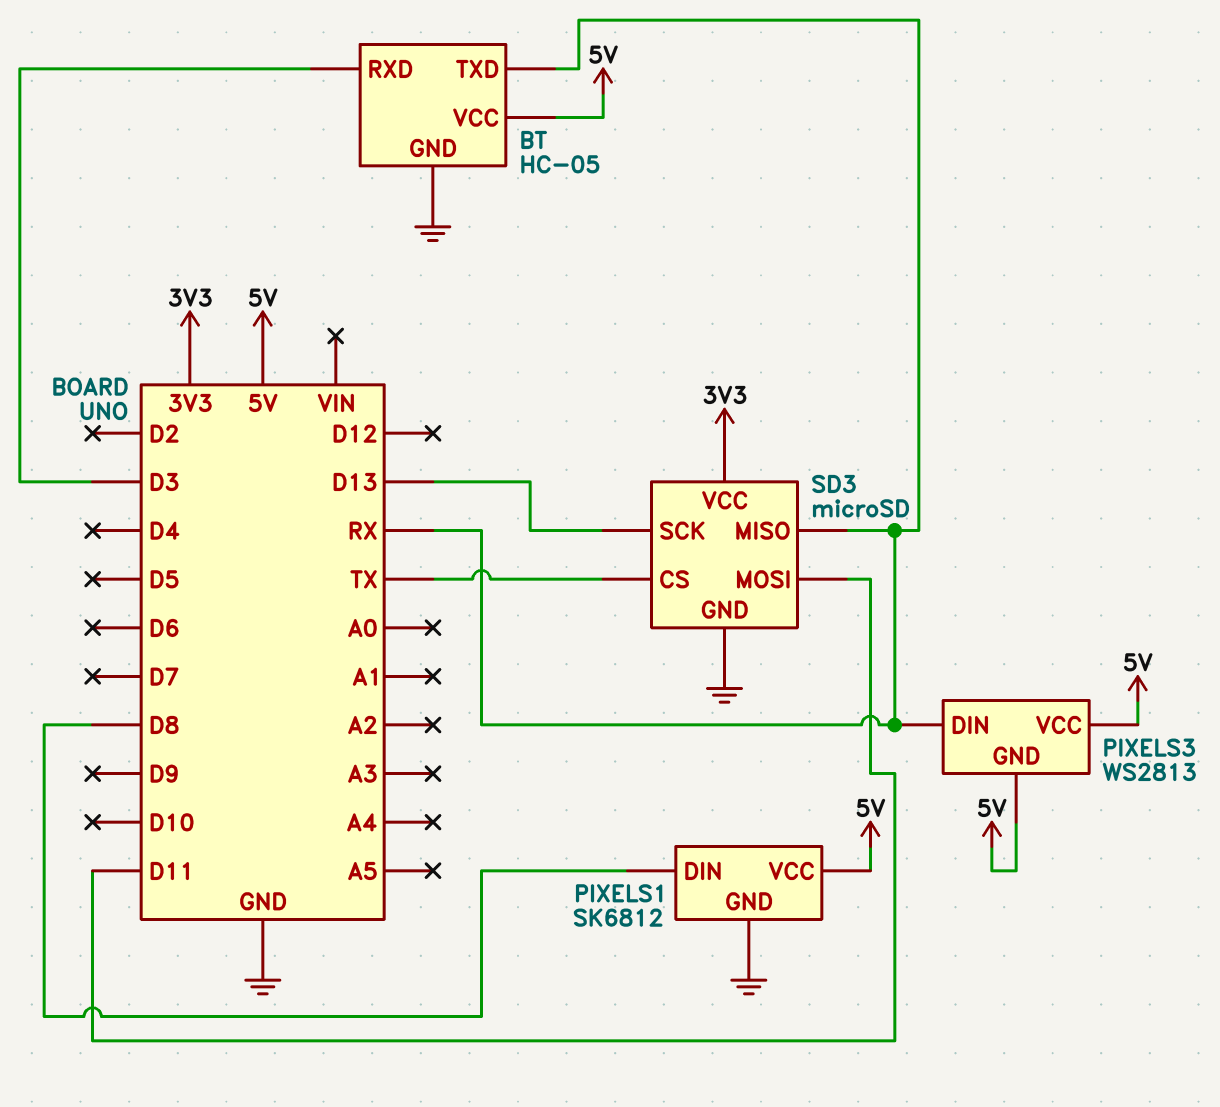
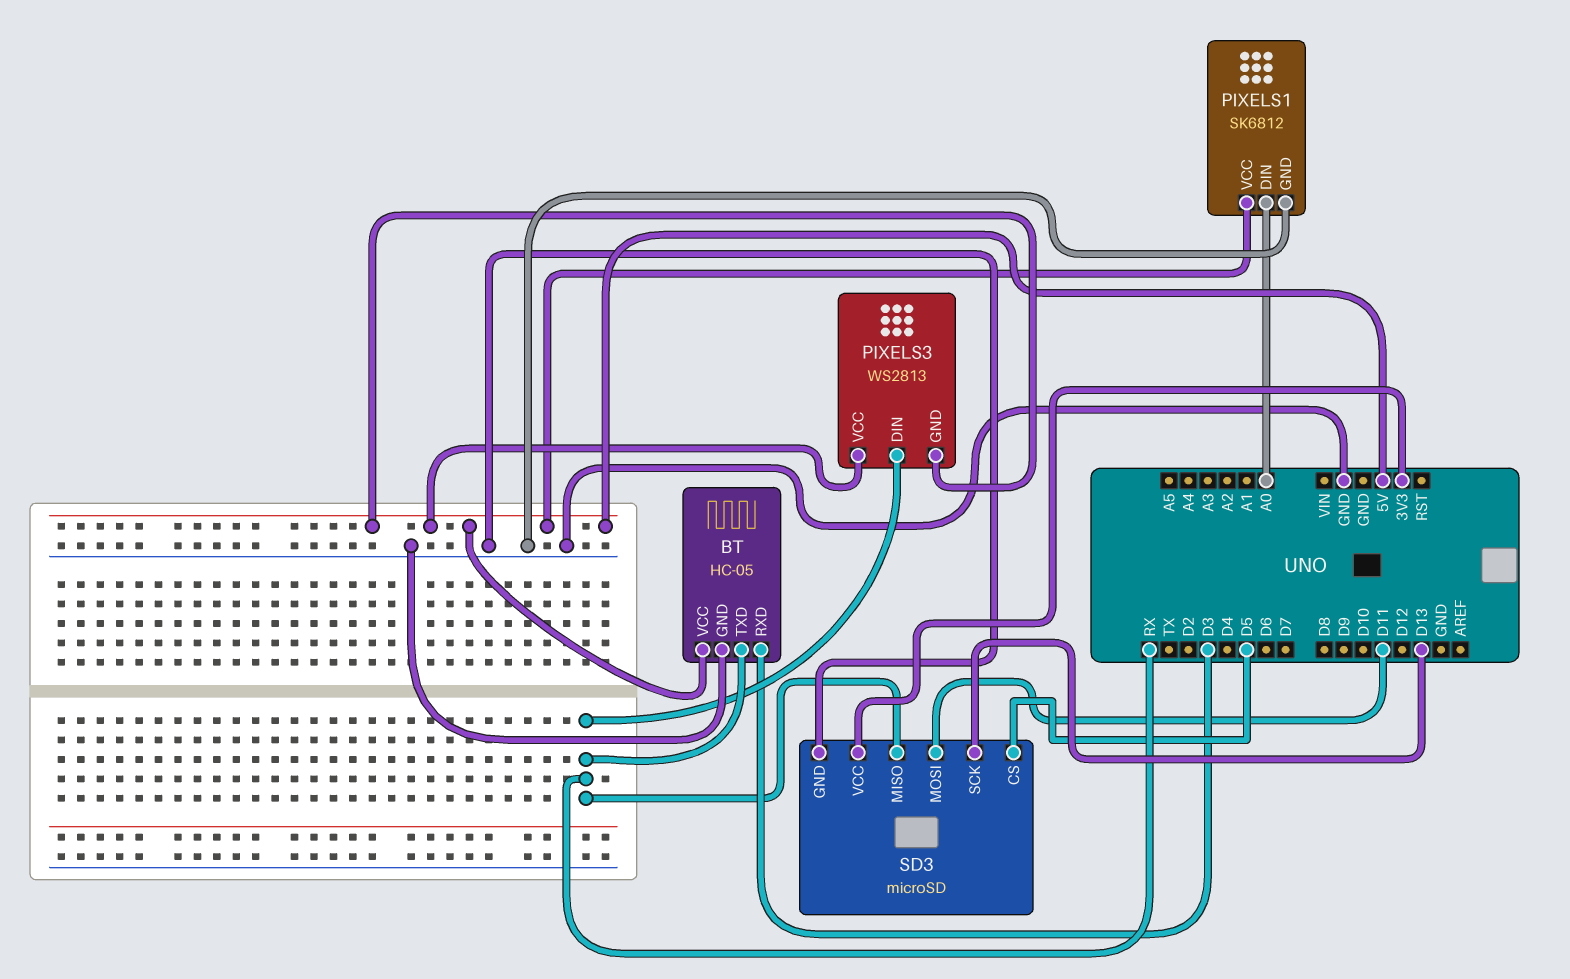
PIXELS1 pin DIN: D8 -> A0
SD3 pin CS: TX -> D5

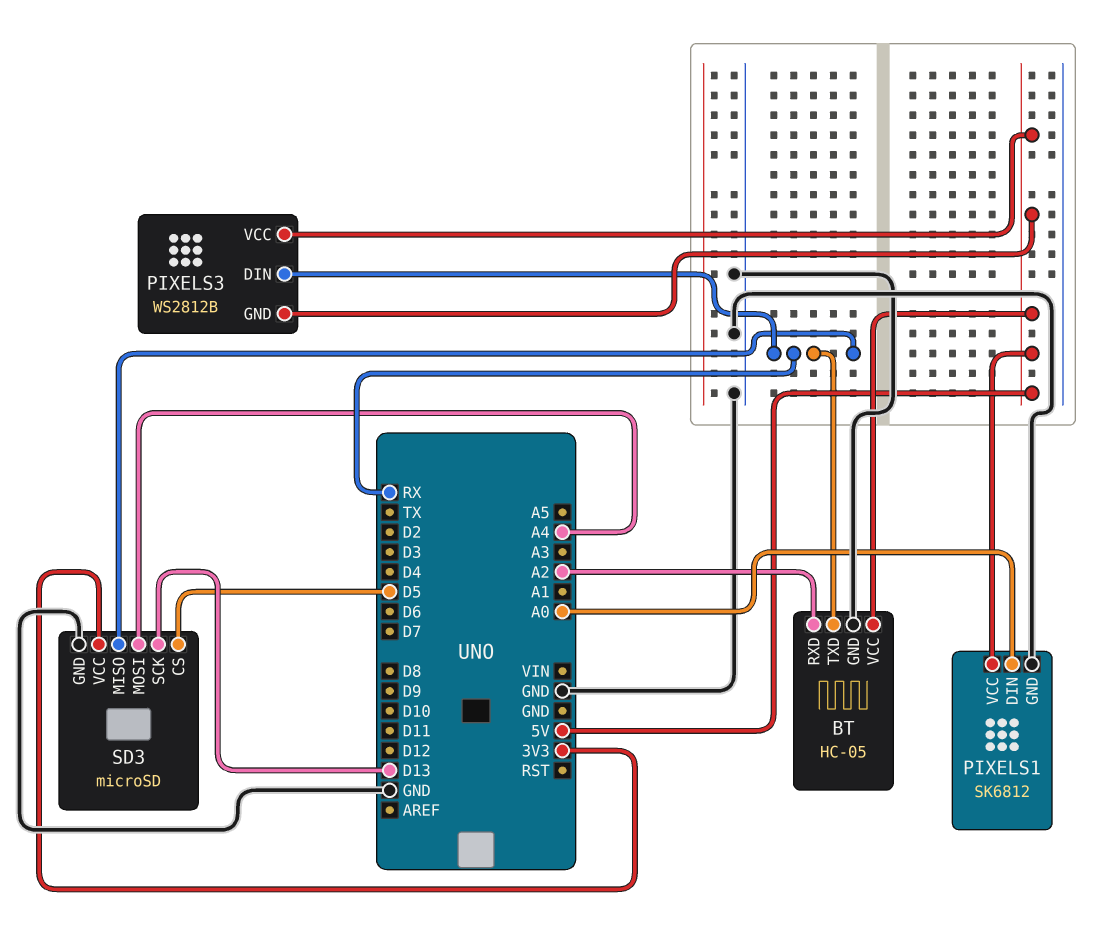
BT pin RXD: D3 -> A2
PIXELS3: WS2813 -> WS2812B
SD3 pin MOSI: D11 -> A4

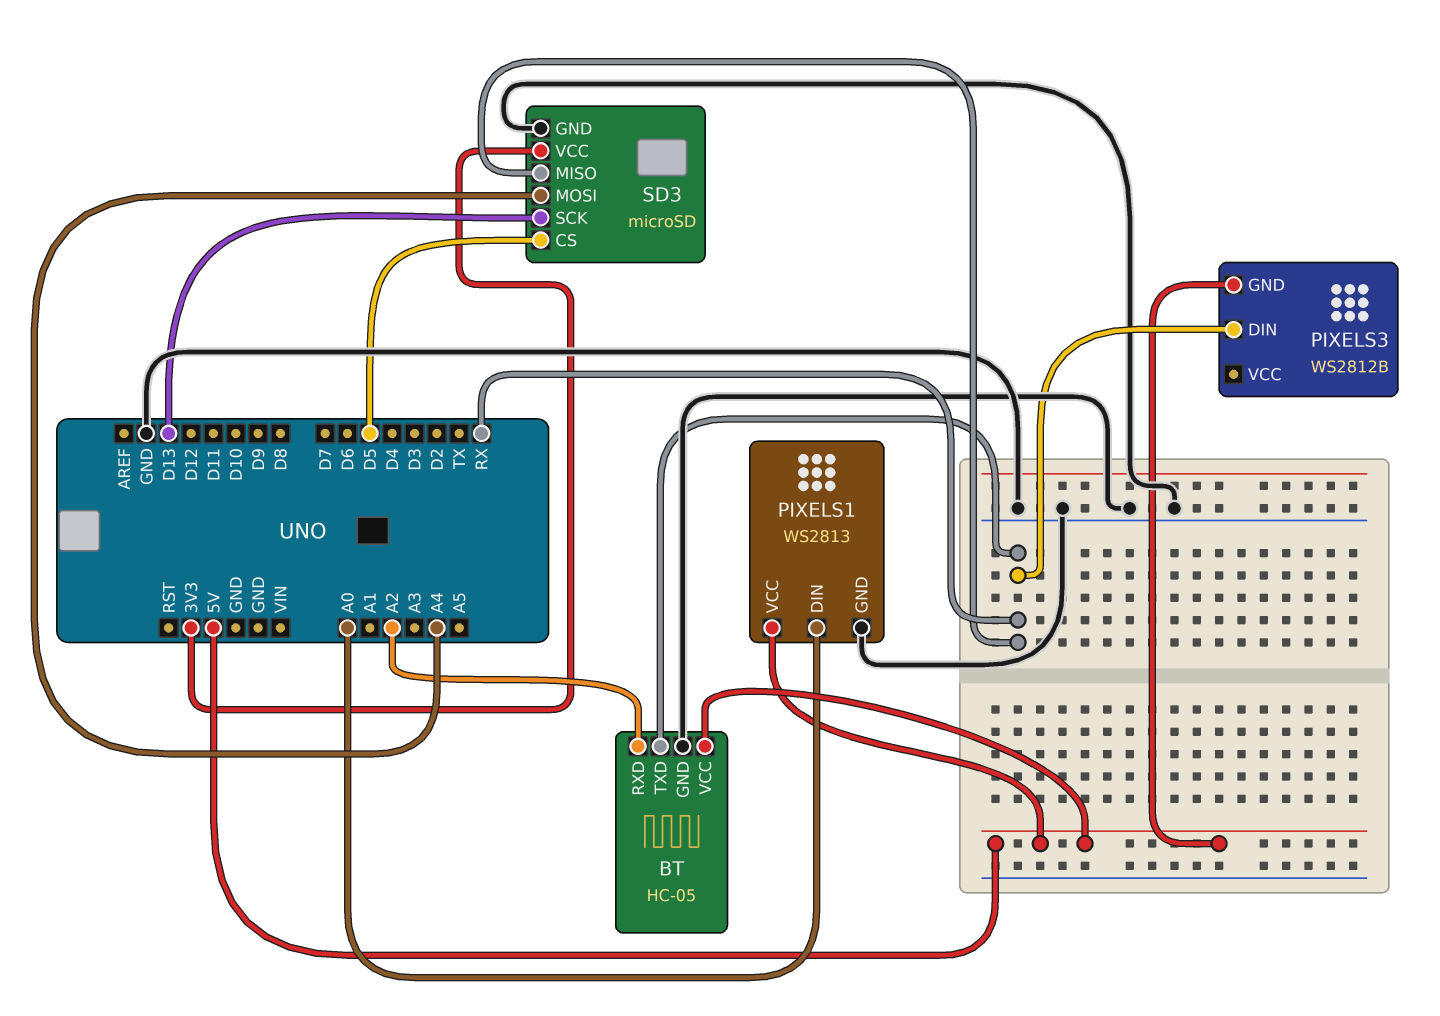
PIXELS1: SK6812 -> WS2813
PIXELS3 pin VCC: 5V -> none

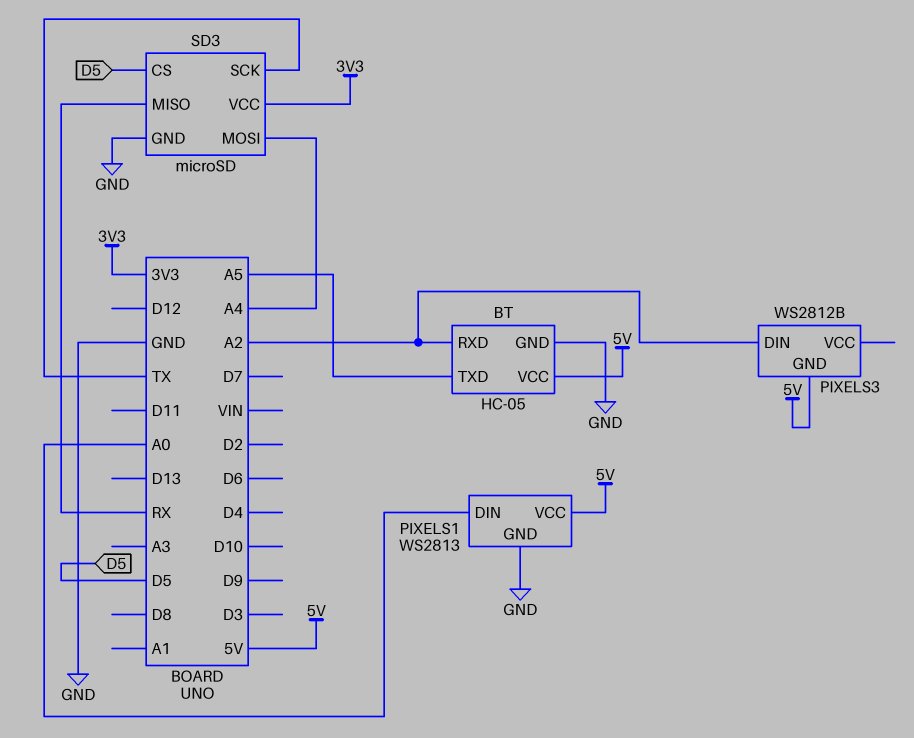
BT pin TXD: RX -> A5
PIXELS3 pin DIN: RX -> A2
SD3 pin SCK: D13 -> TX

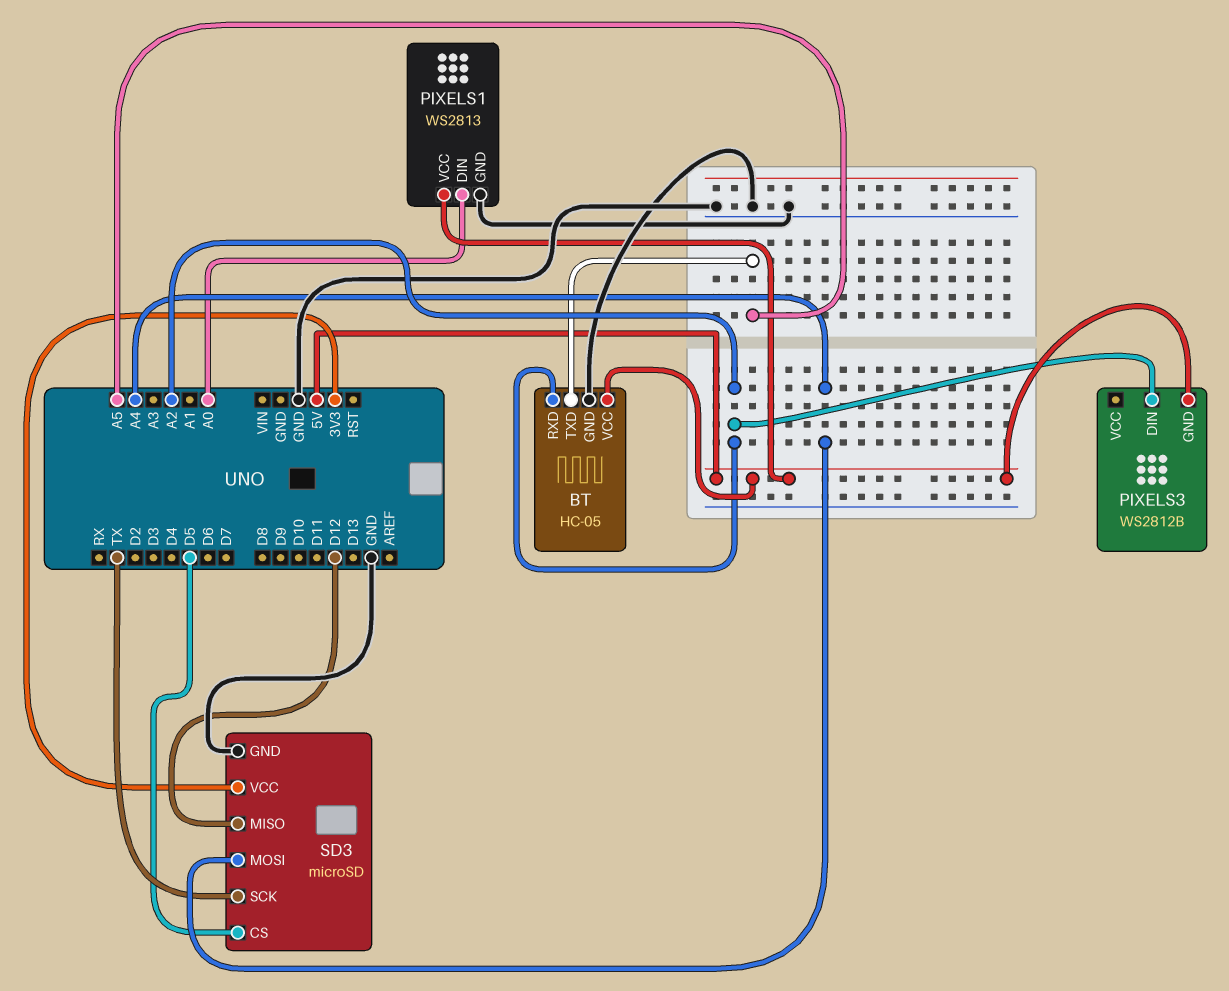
SD3 pin MISO: RX -> D12

